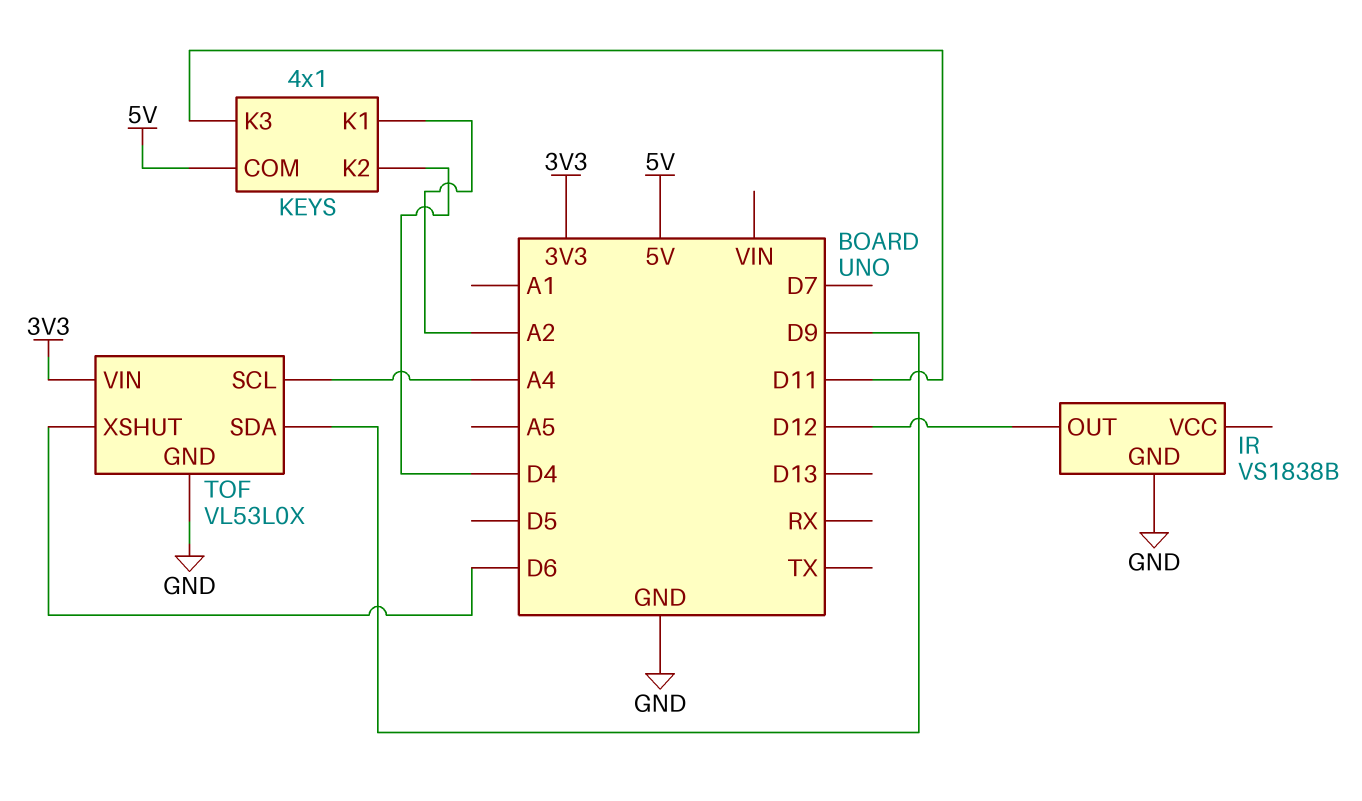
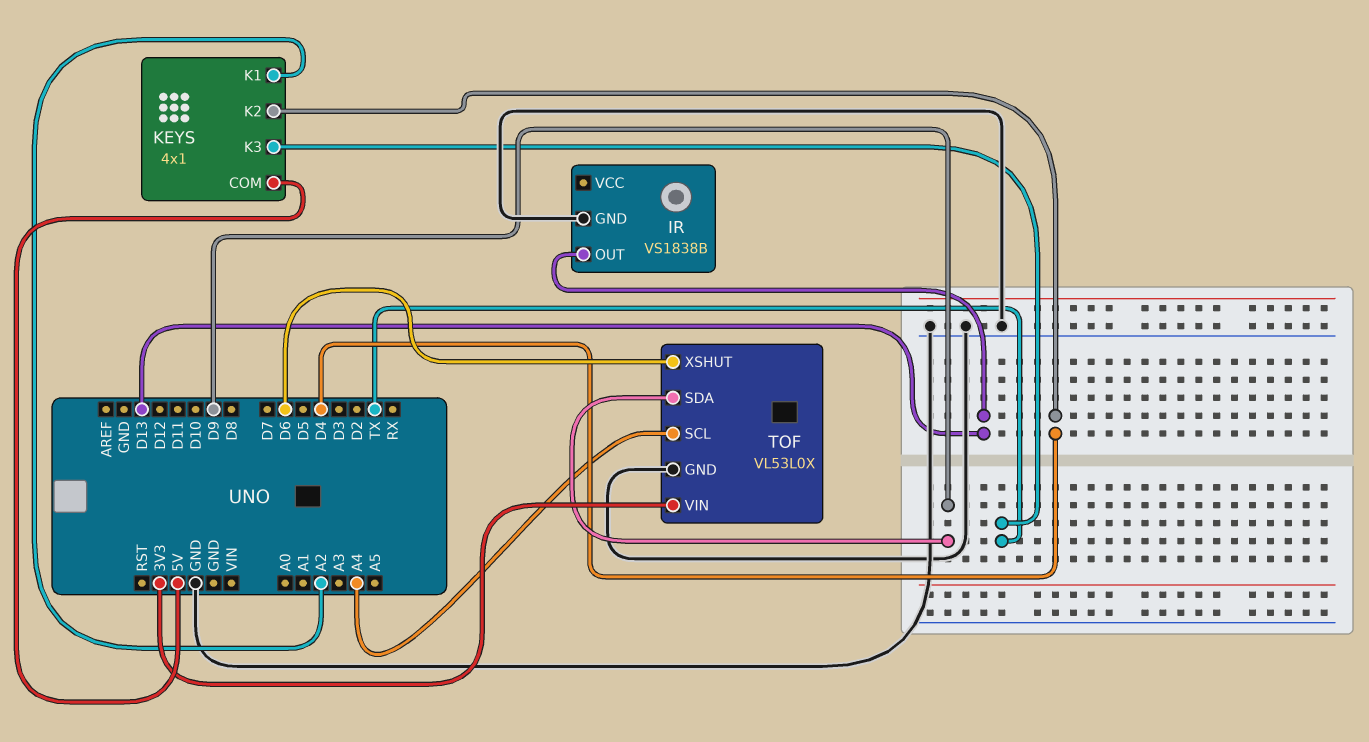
IR pin OUT: D12 -> D13
KEYS pin K3: D11 -> TX

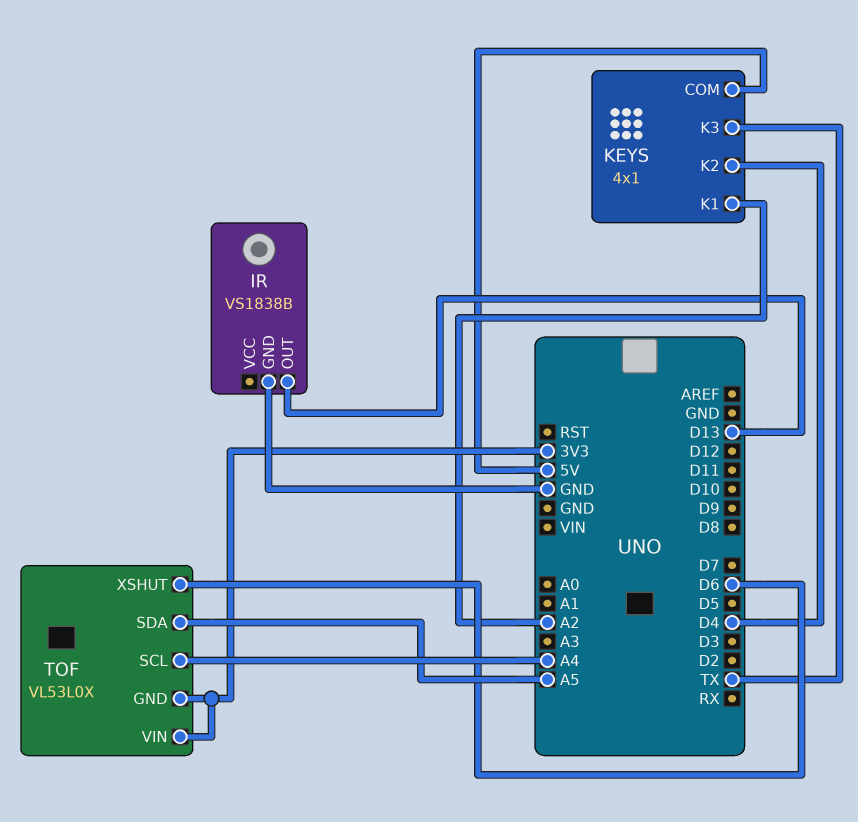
TOF pin GND: GND -> 3V3
TOF pin SDA: D9 -> A5

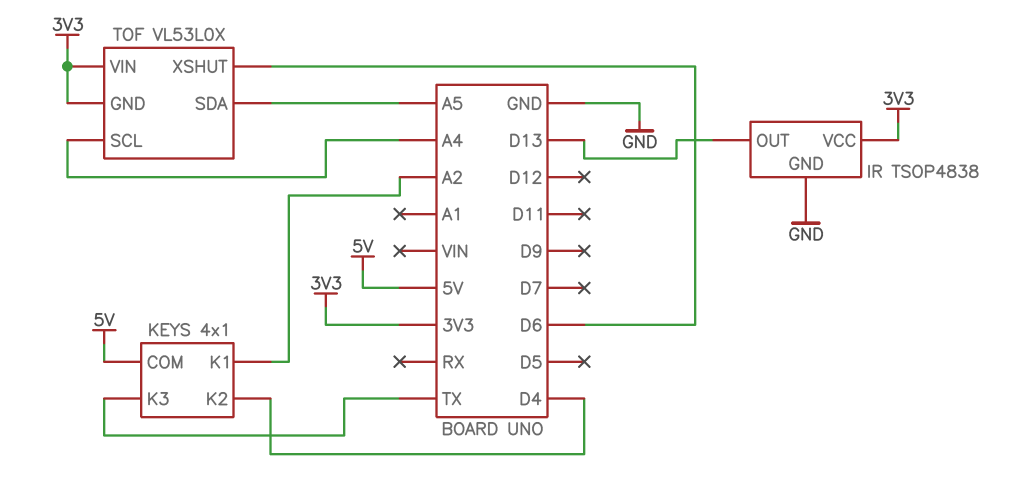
IR: VS1838B -> TSOP4838
IR pin VCC: none -> 3V3

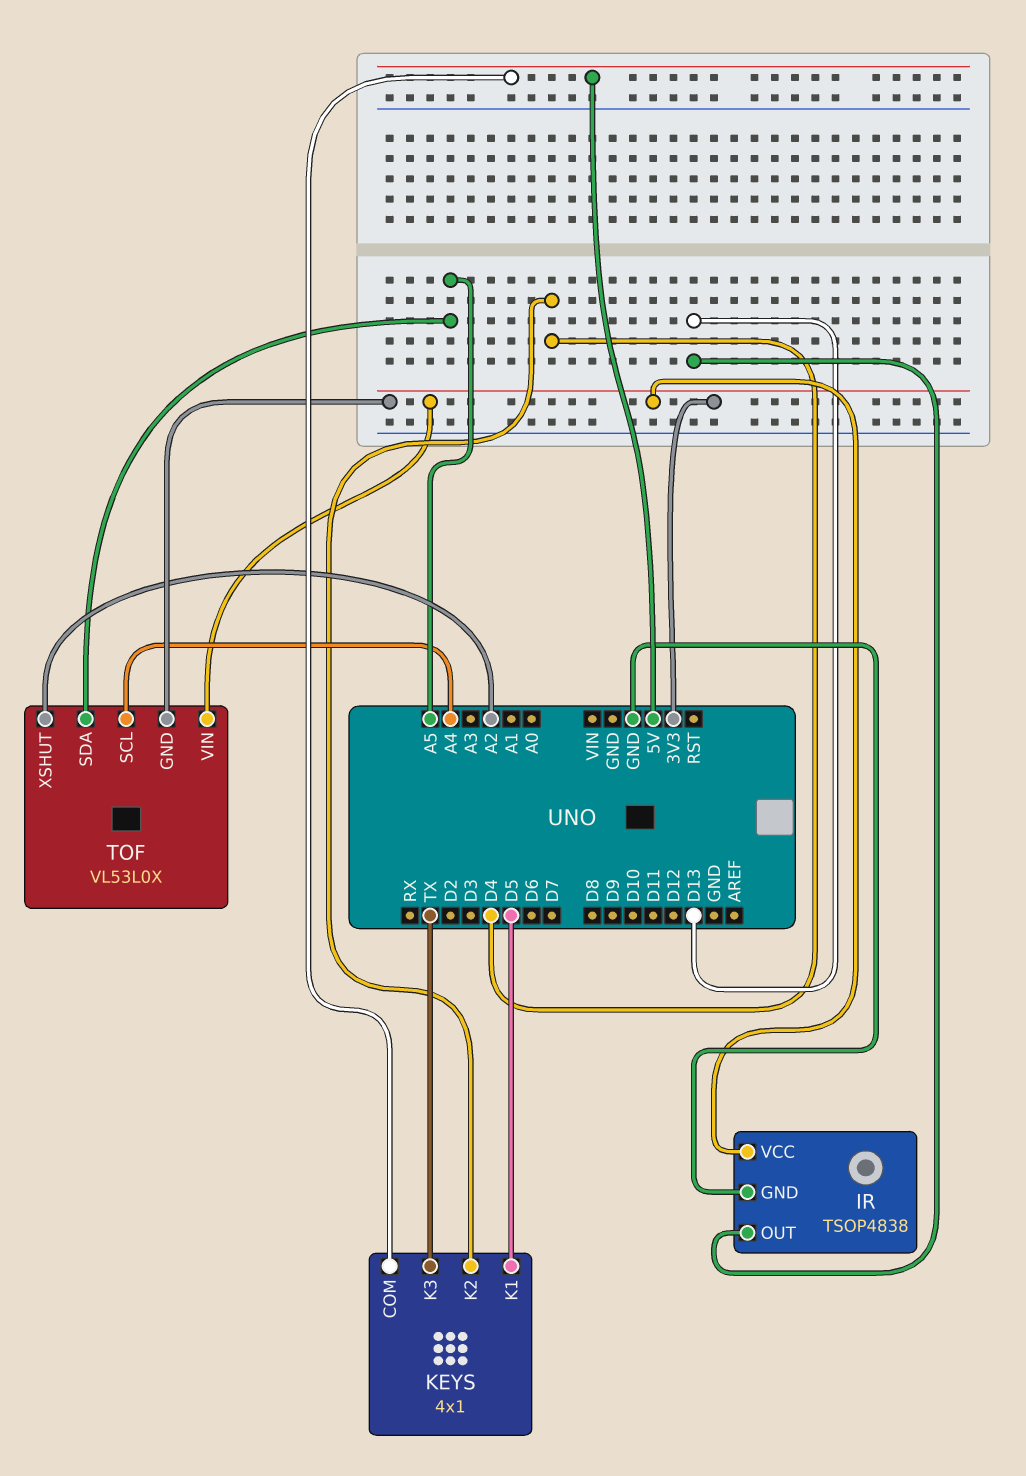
KEYS pin K1: A2 -> D5
TOF pin XSHUT: D6 -> A2

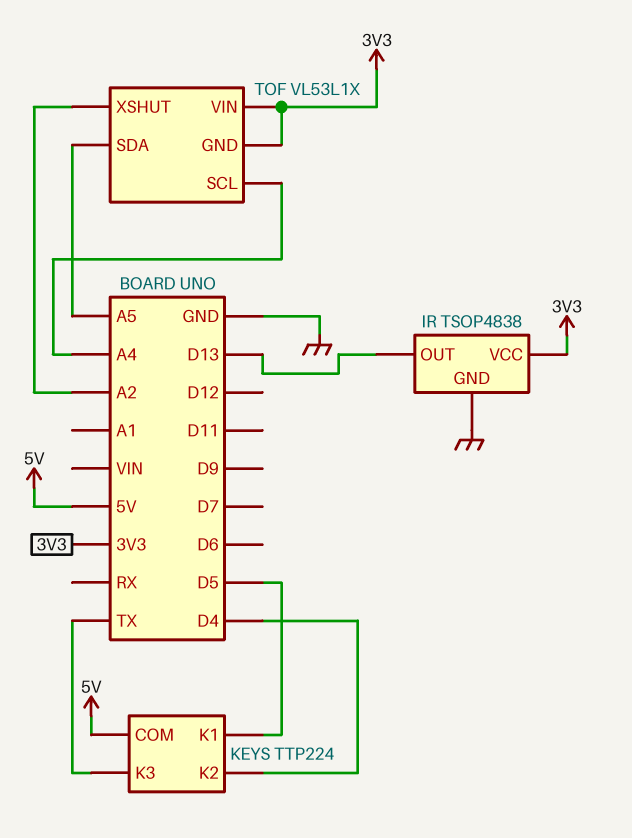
KEYS: 4x1 -> TTP224
TOF: VL53L0X -> VL53L1X

